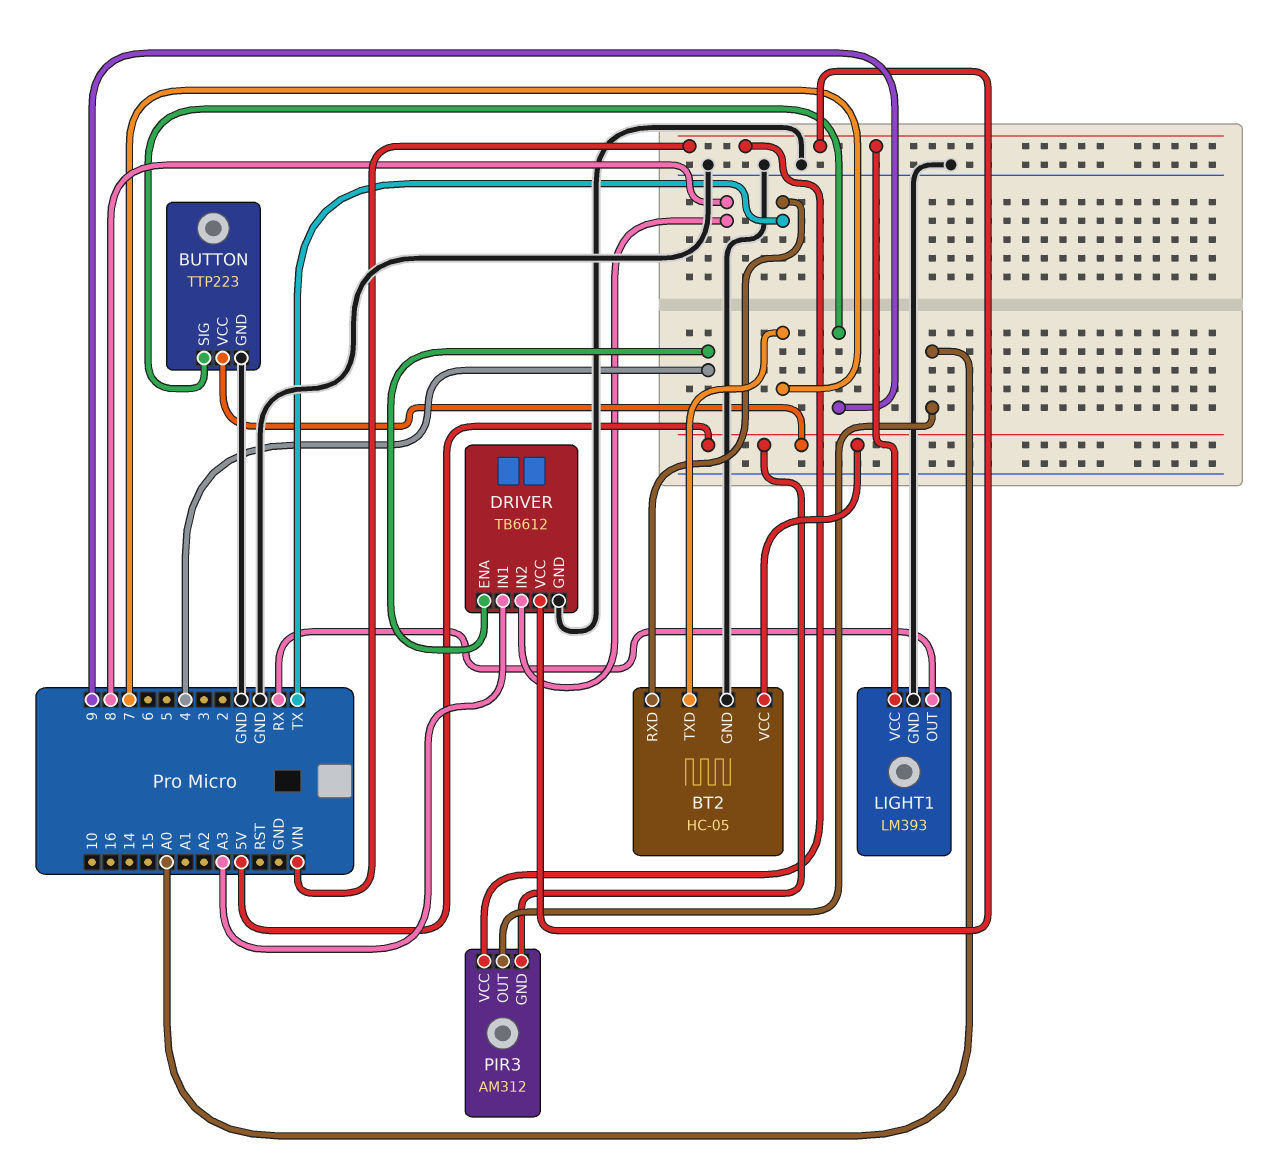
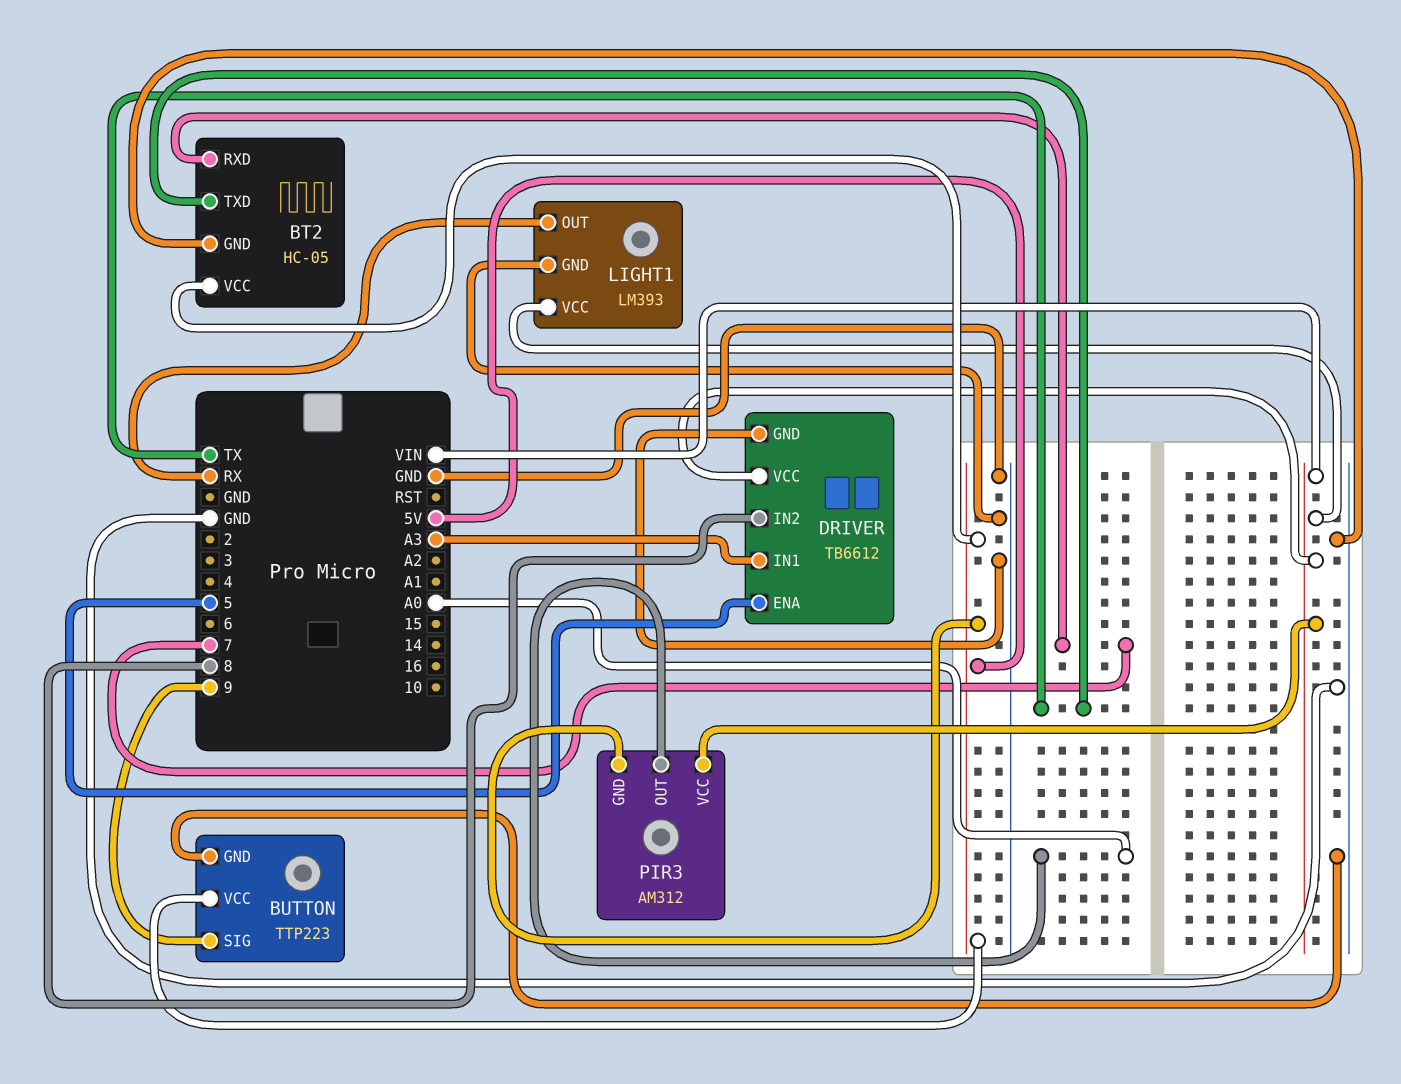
BT2 pin RXD: TX -> 7
BT2 pin TXD: 7 -> TX
DRIVER pin ENA: 4 -> 5

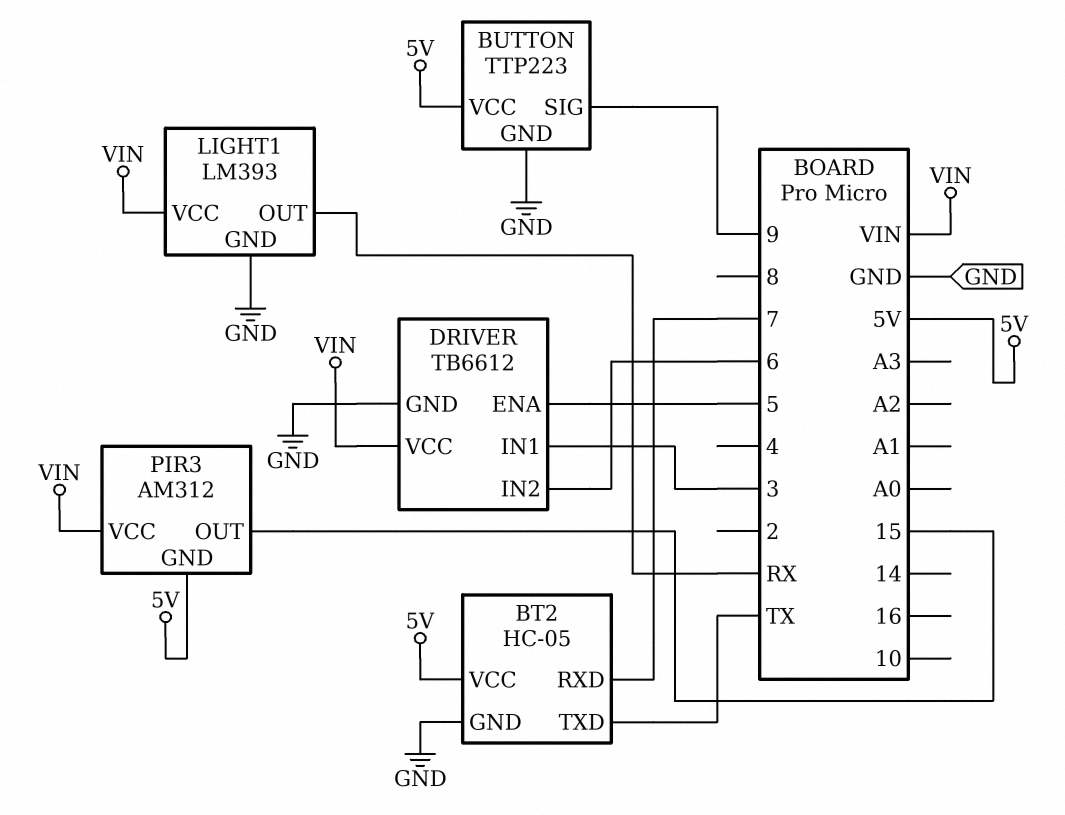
DRIVER pin IN1: A3 -> 3
DRIVER pin IN2: 8 -> 6
PIR3 pin OUT: A0 -> 15

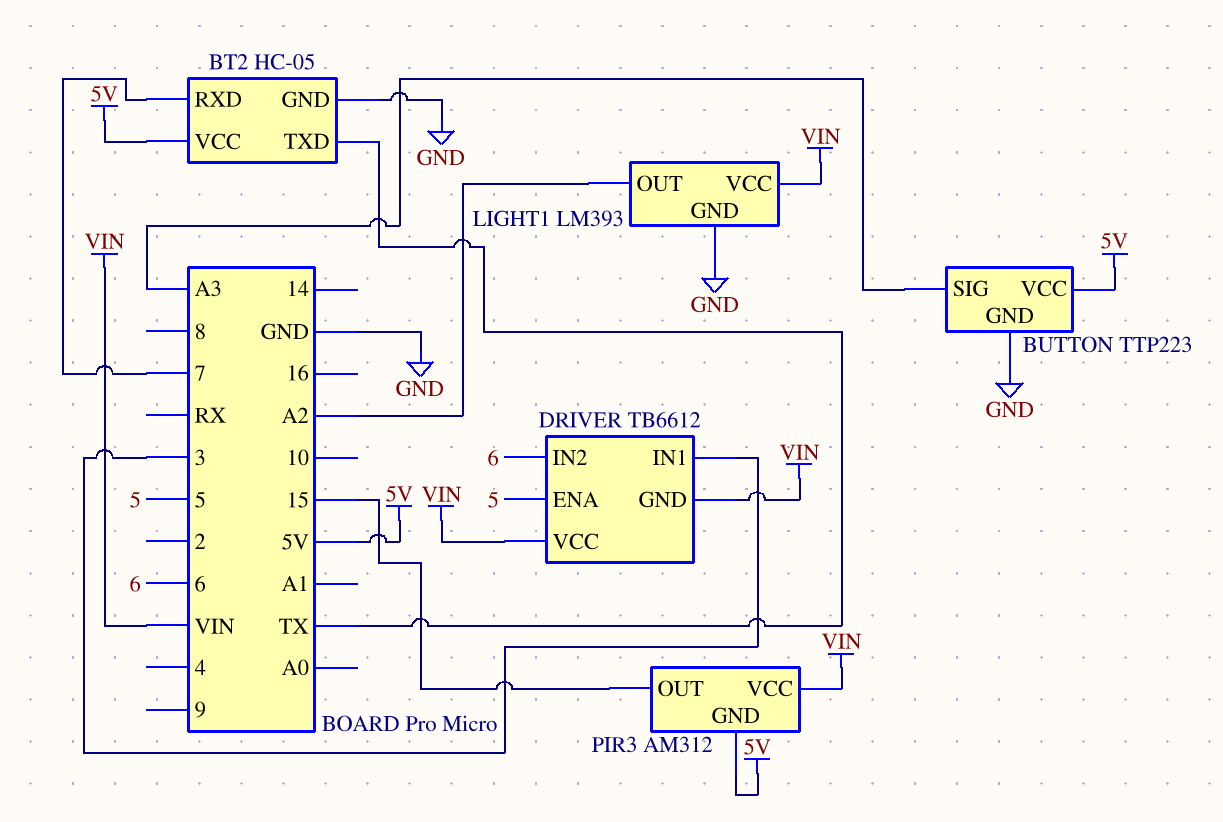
BUTTON pin SIG: 9 -> A3
DRIVER pin GND: GND -> VIN
LIGHT1 pin OUT: RX -> A2

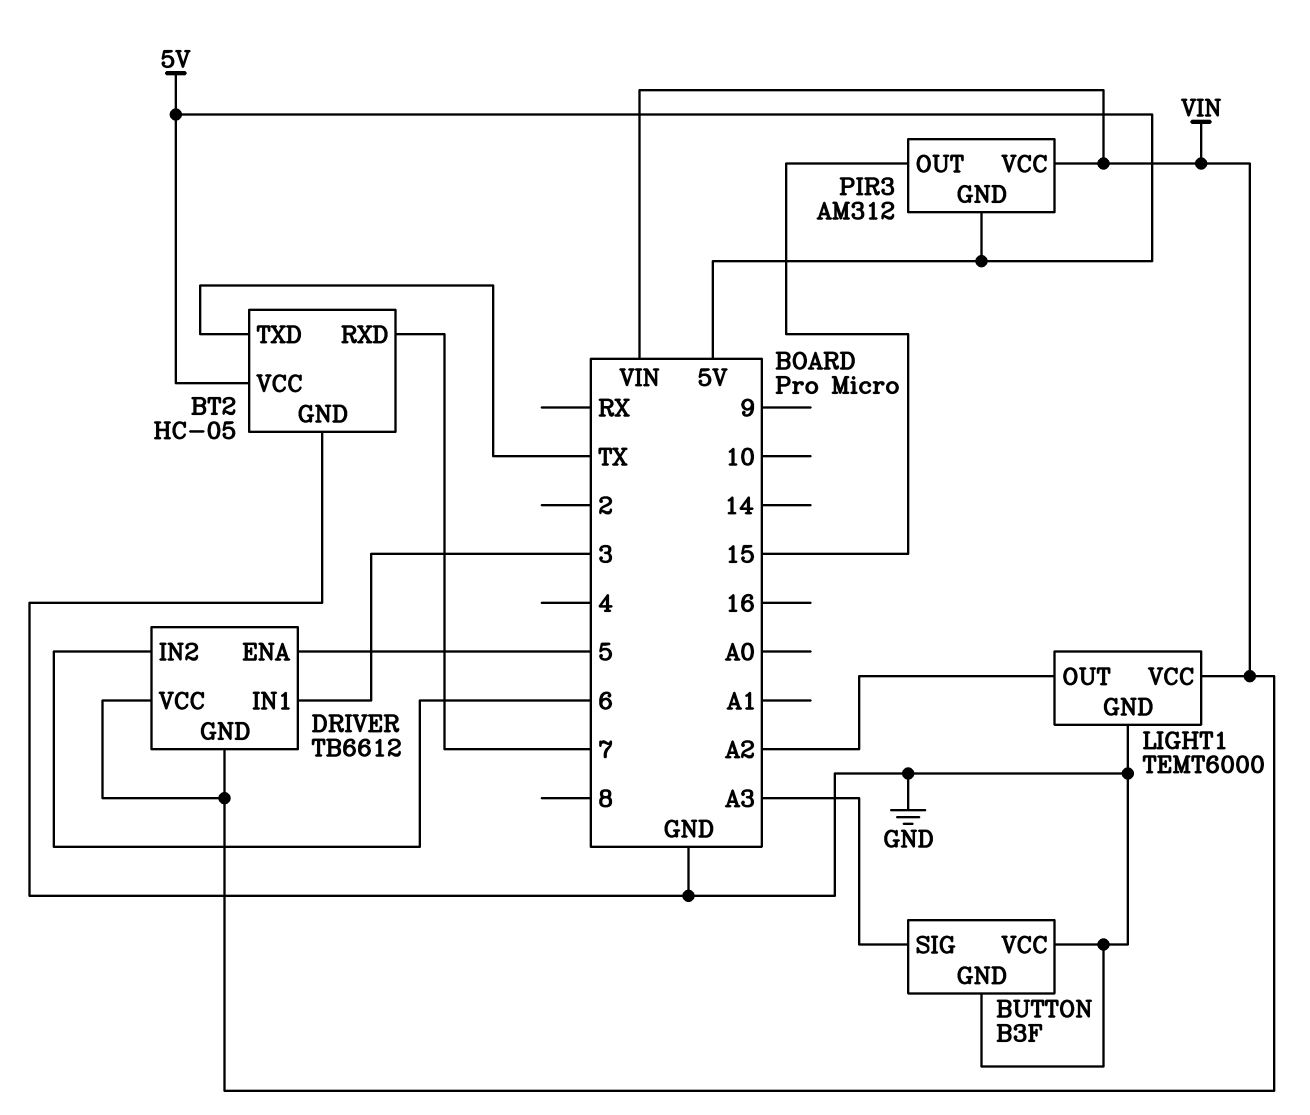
BUTTON: TTP223 -> B3F
BUTTON pin VCC: 5V -> GND
LIGHT1: LM393 -> TEMT6000

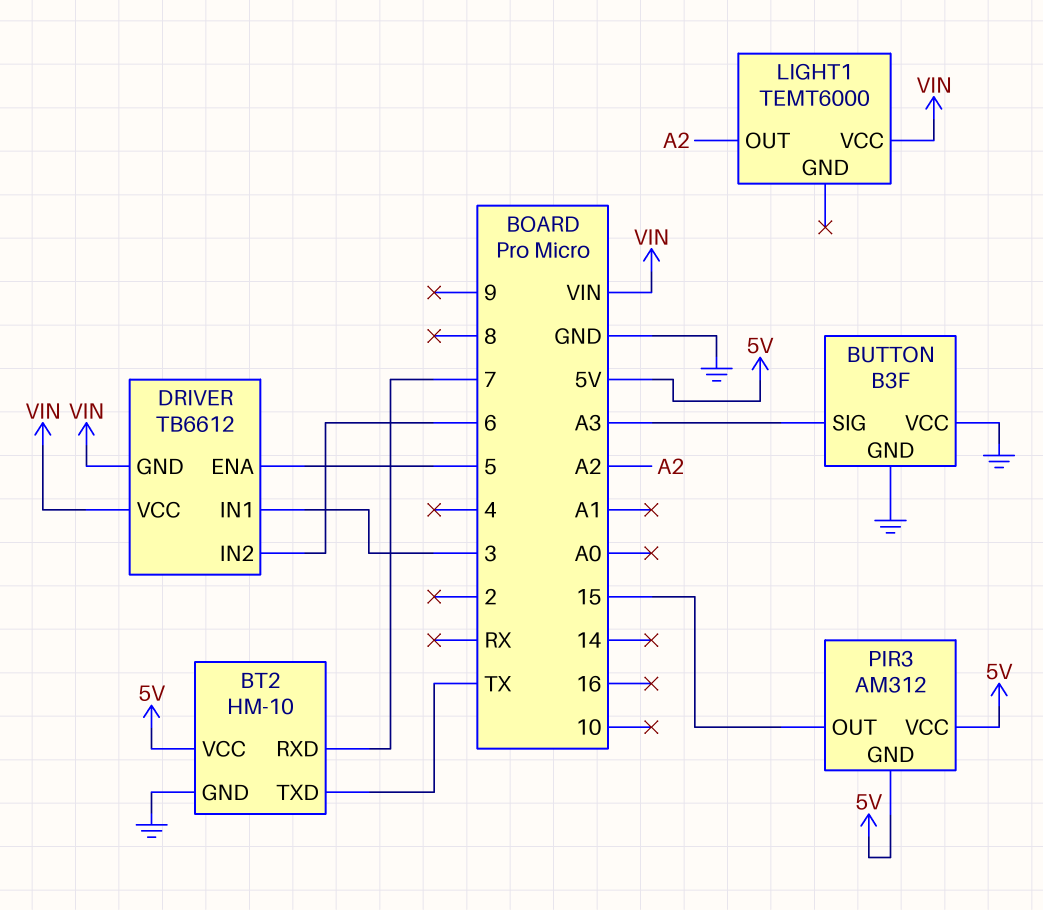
BT2: HC-05 -> HM-10
LIGHT1 pin GND: GND -> none
PIR3 pin VCC: VIN -> 5V

